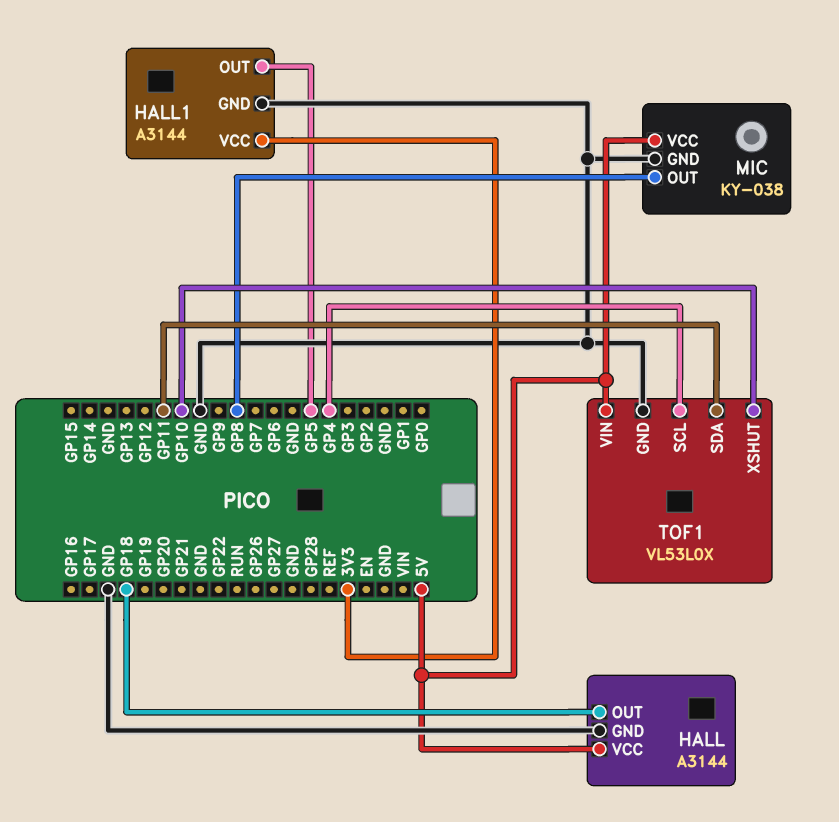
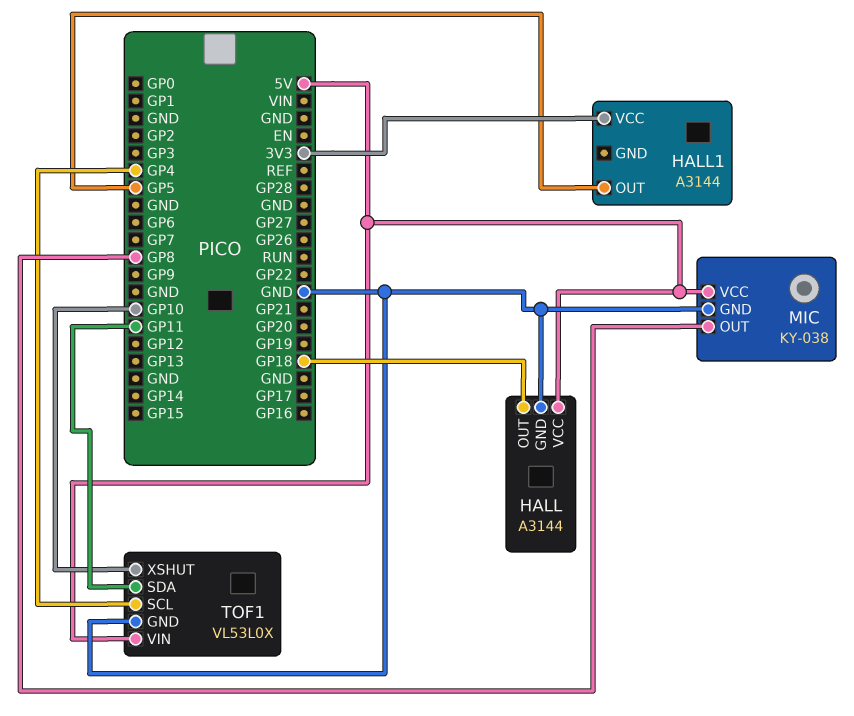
HALL1 pin GND: GND -> none

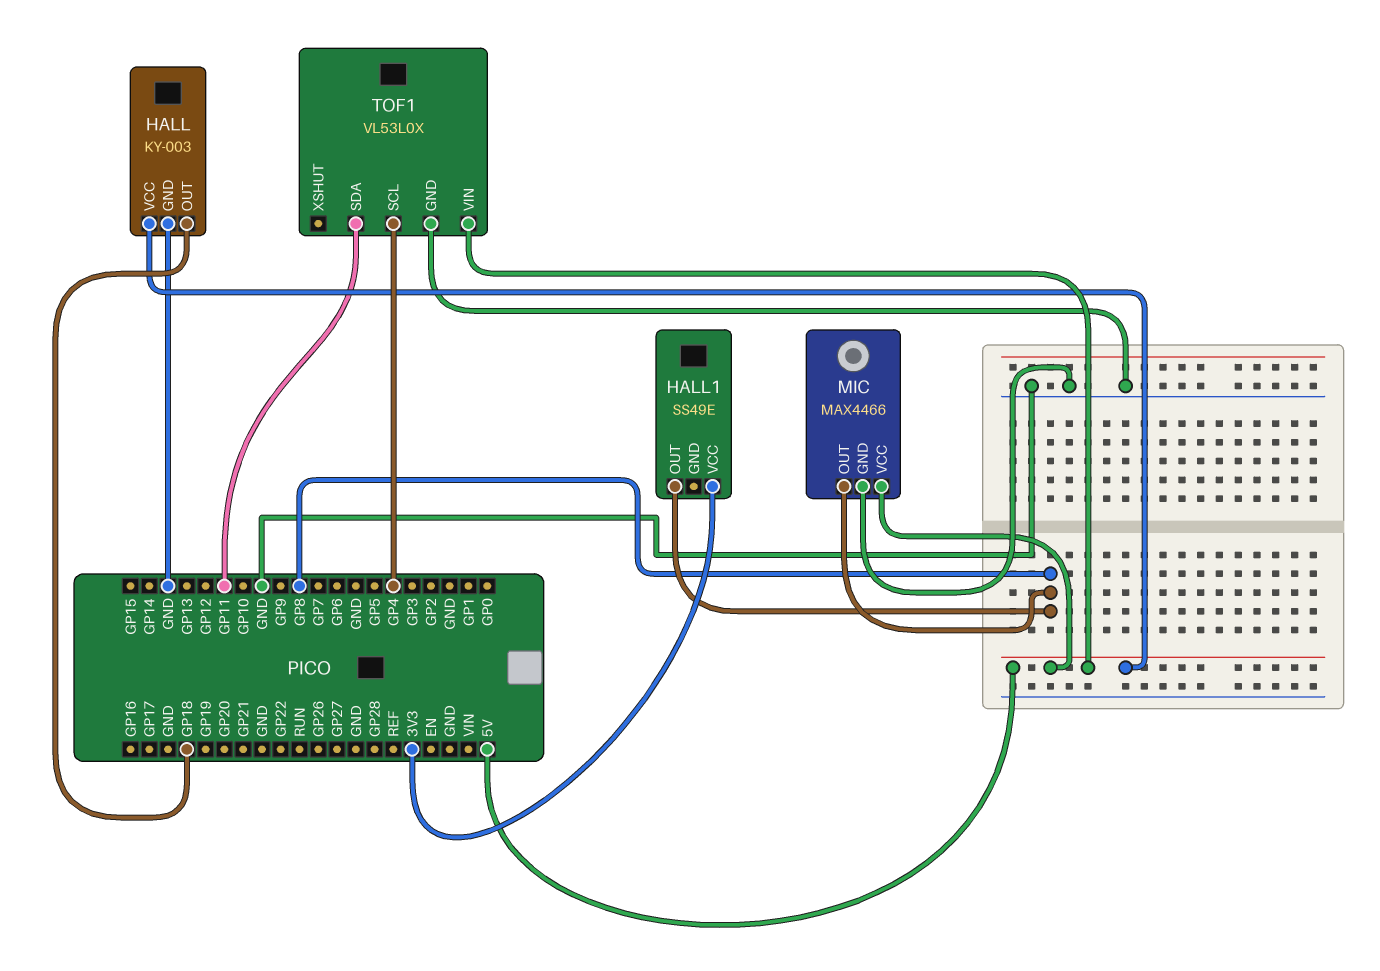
HALL: A3144 -> KY-003
HALL1: A3144 -> SS49E
HALL1 pin OUT: GP5 -> GP8
MIC: KY-038 -> MAX4466
TOF1 pin XSHUT: GP10 -> none

